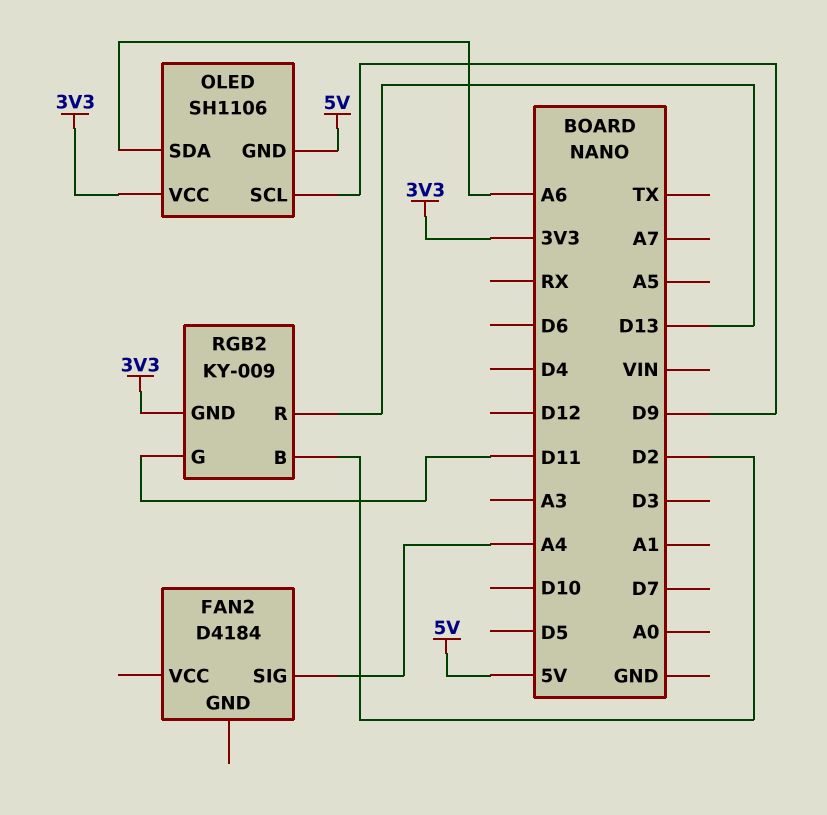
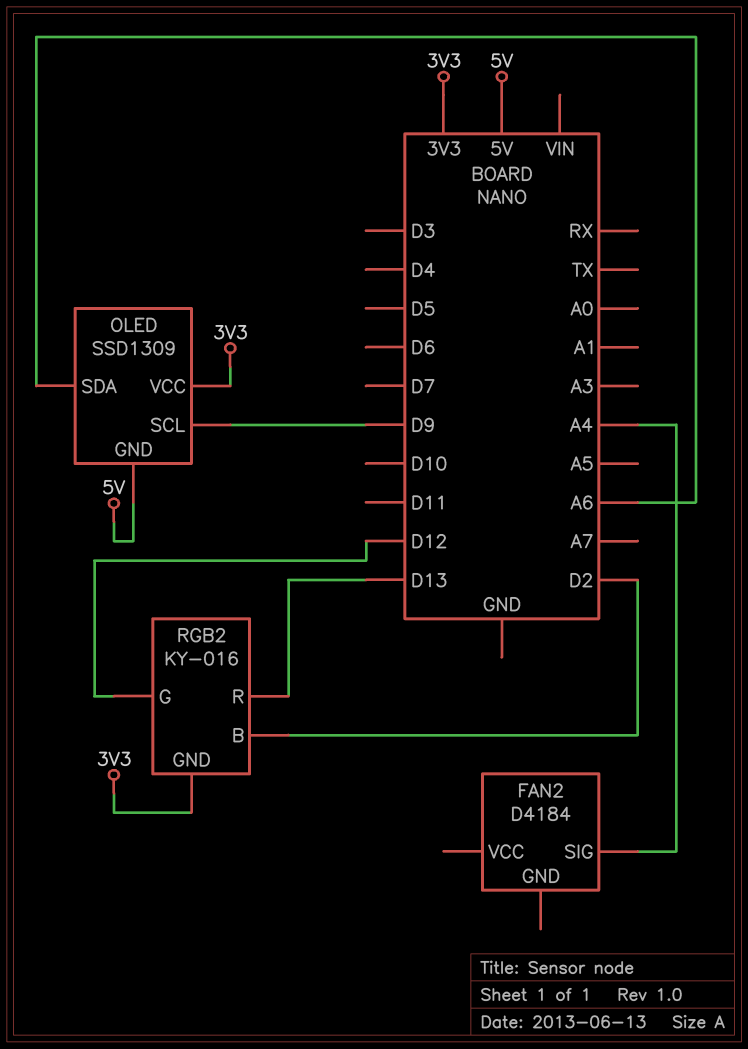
OLED: SH1106 -> SSD1309
RGB2: KY-009 -> KY-016
RGB2 pin G: D11 -> D12

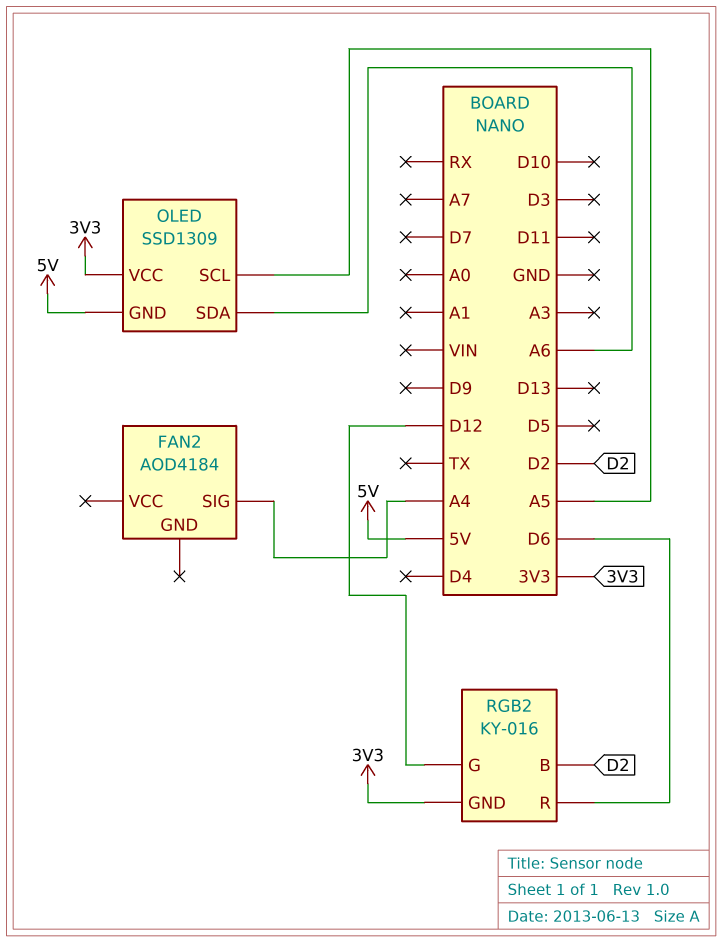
FAN2: D4184 -> AOD4184
OLED pin SCL: D9 -> A5
RGB2 pin R: D13 -> D6

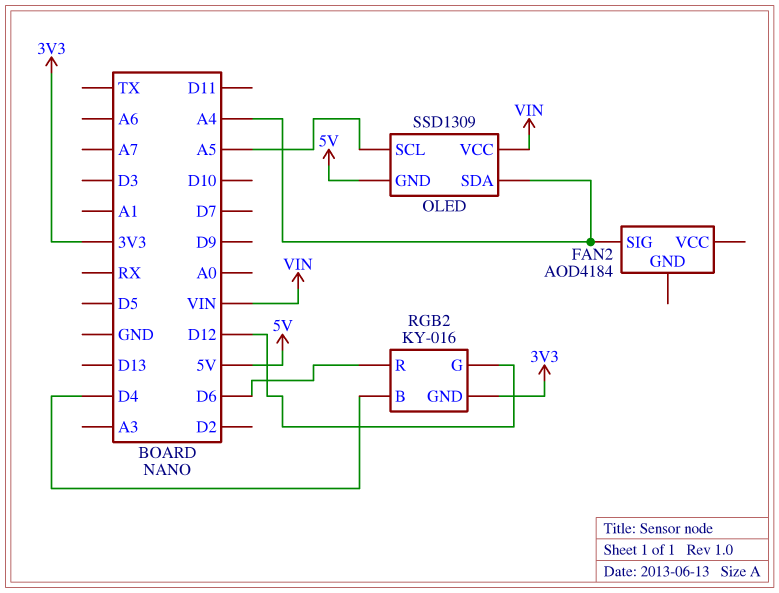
OLED pin SDA: A6 -> A4
OLED pin VCC: 3V3 -> VIN
RGB2 pin B: D2 -> D4

